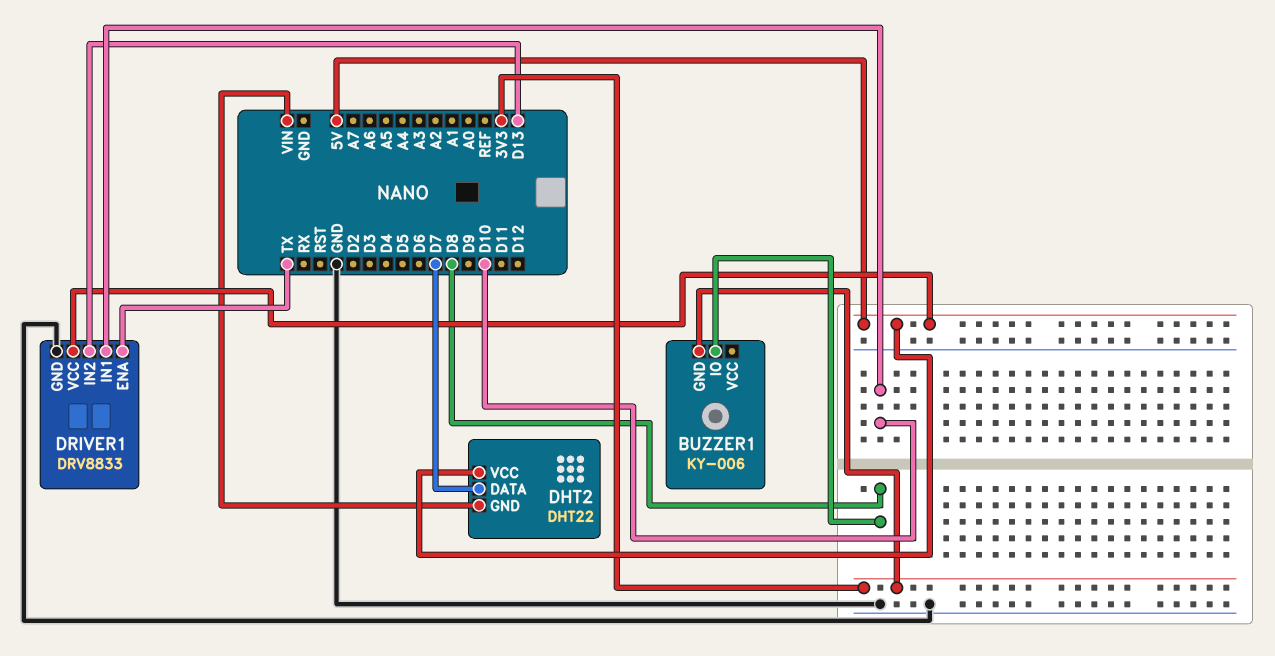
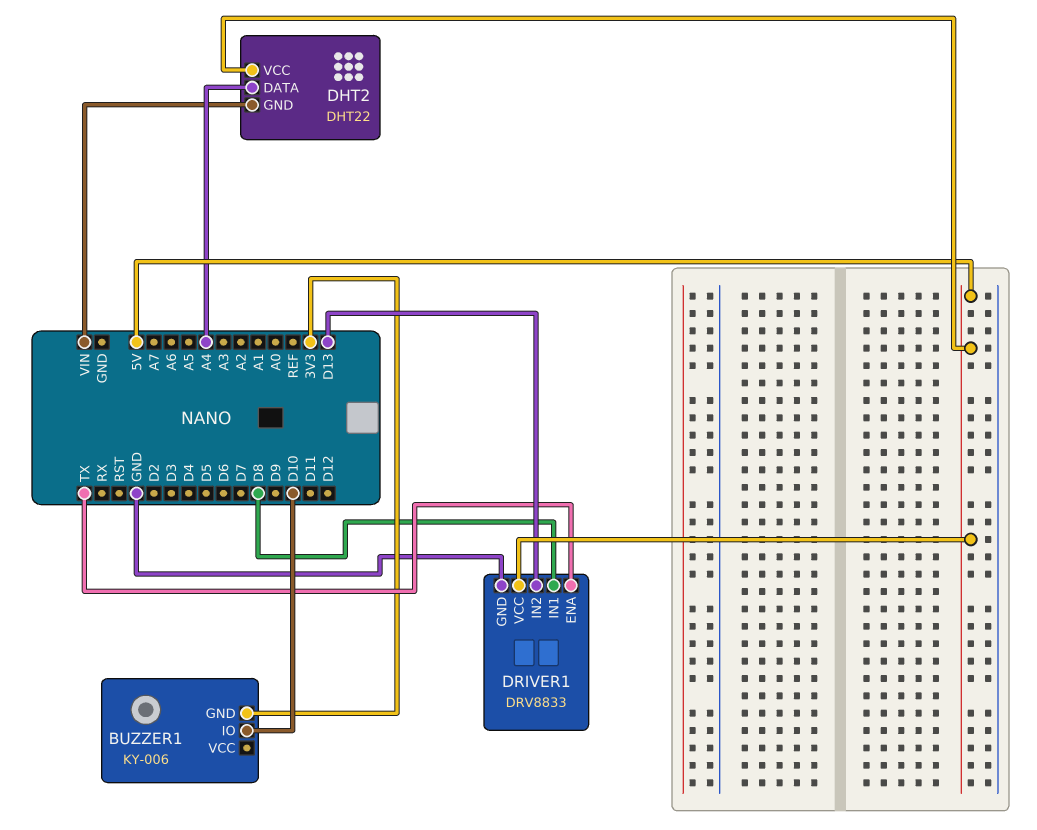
BUZZER1 pin IO: D8 -> D10
DHT2 pin DATA: D7 -> A4
DRIVER1 pin IN1: D10 -> D8

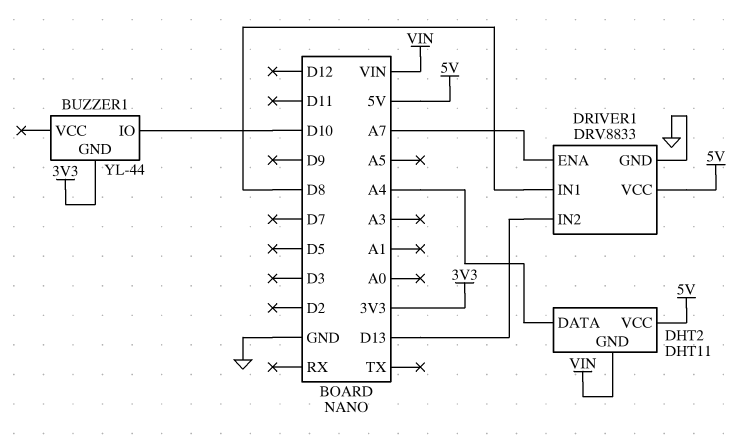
BUZZER1: KY-006 -> YL-44
DHT2: DHT22 -> DHT11
DRIVER1 pin ENA: TX -> A7

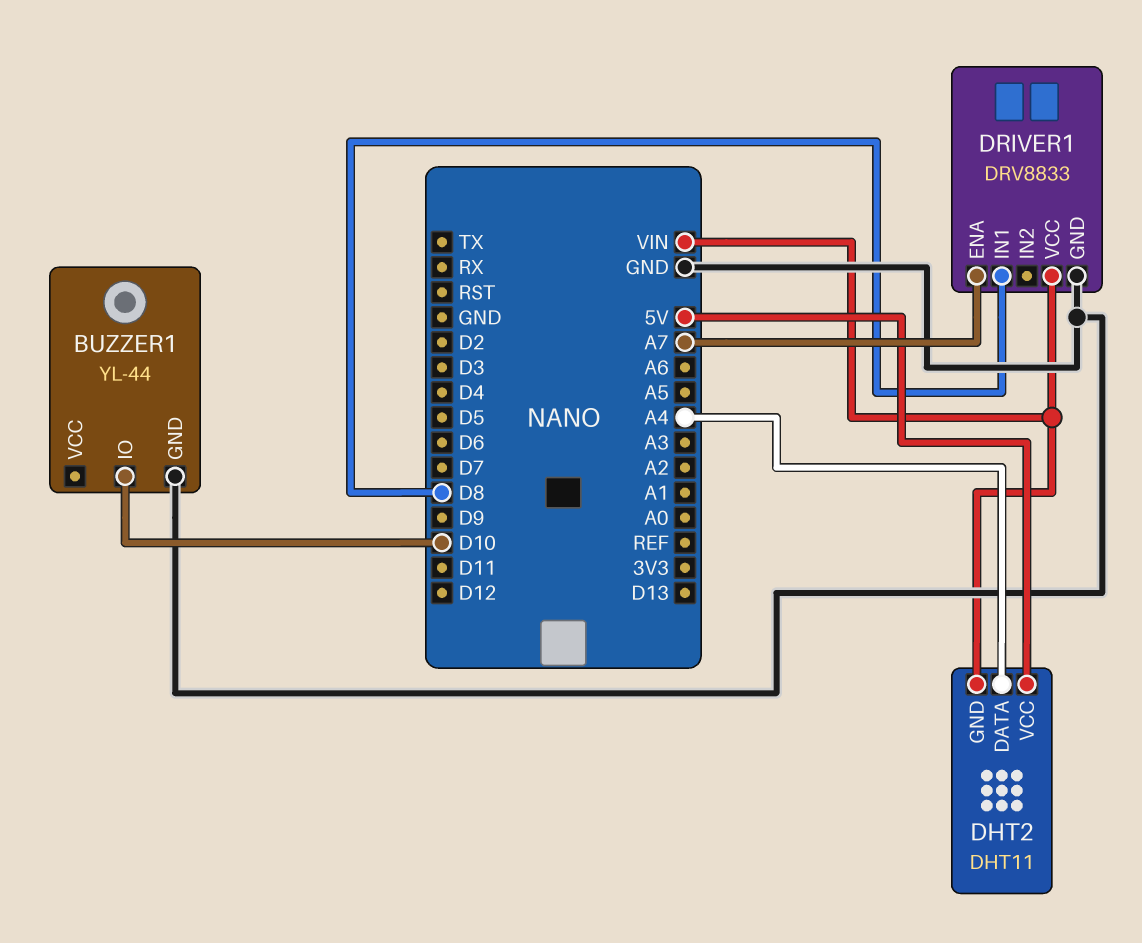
BUZZER1 pin GND: 3V3 -> GND
DRIVER1 pin IN2: D13 -> none
DRIVER1 pin VCC: 5V -> VIN

